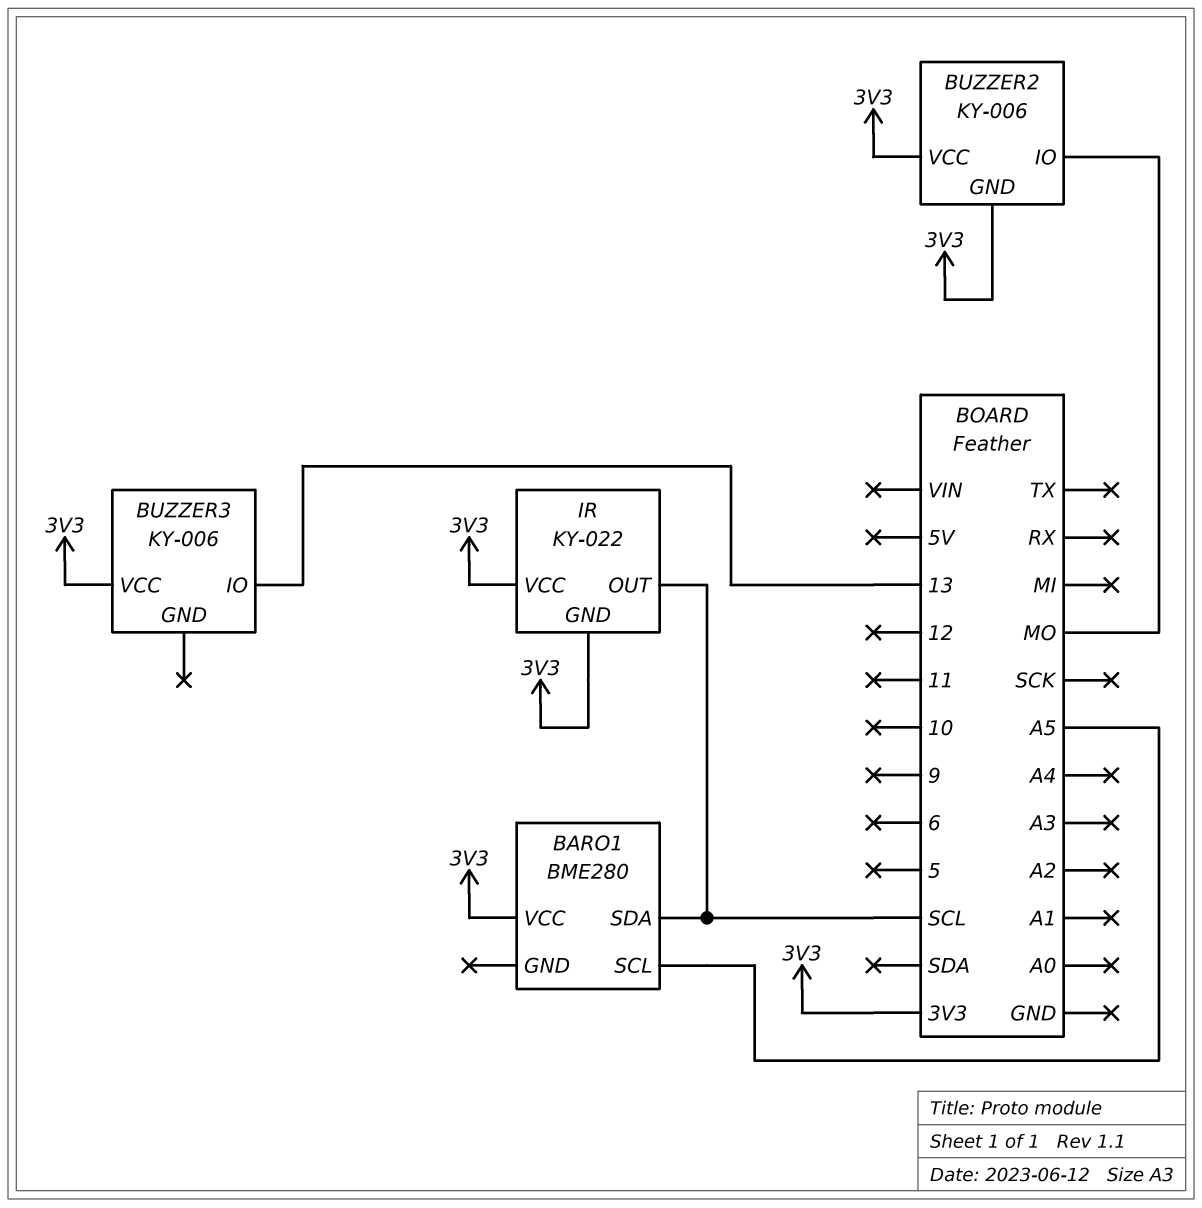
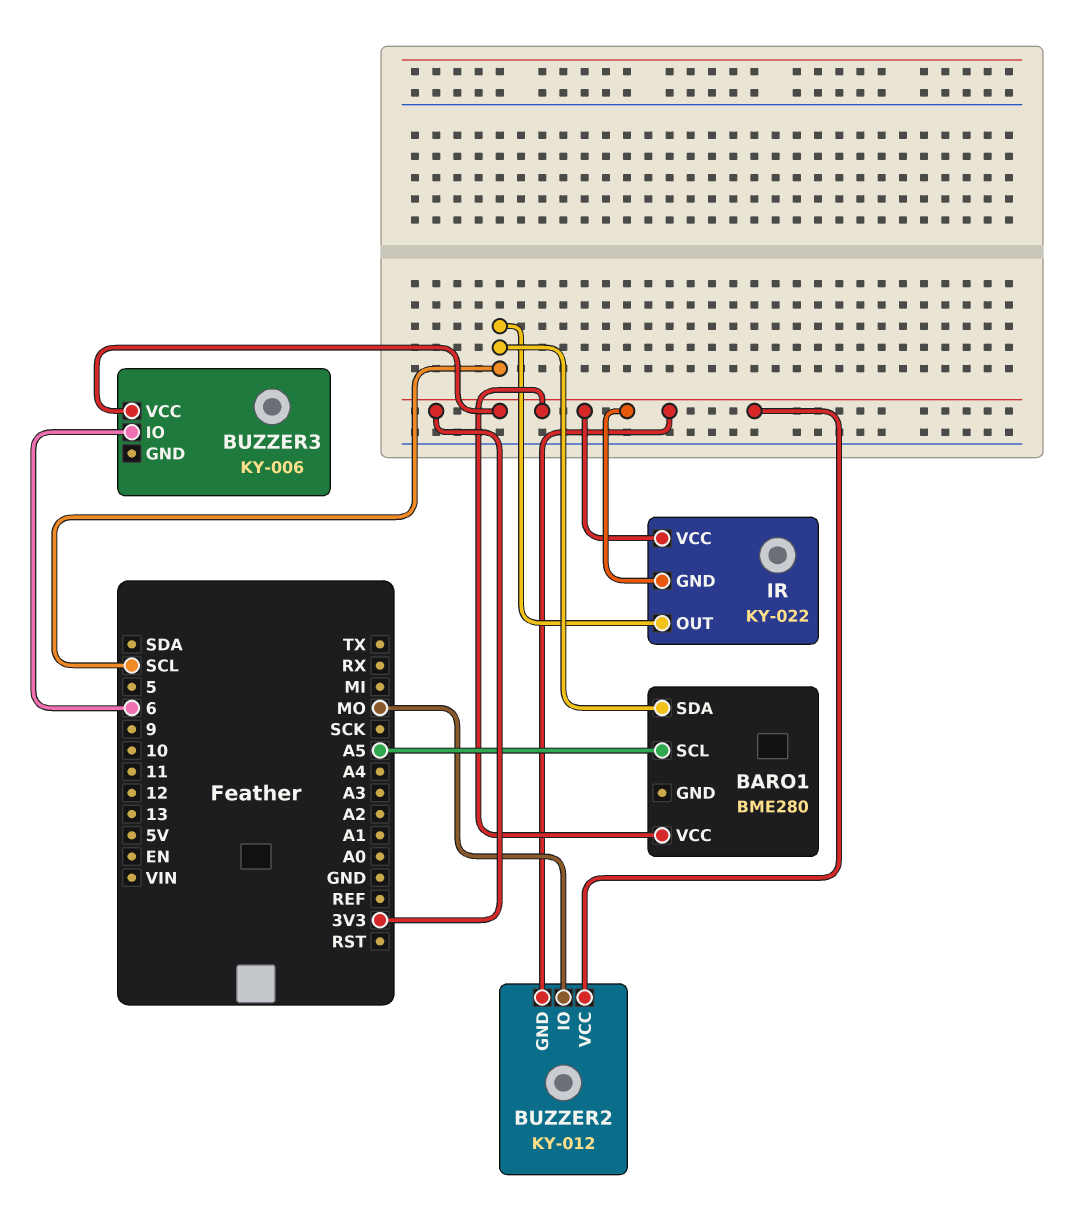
BUZZER2: KY-006 -> KY-012
BUZZER3 pin IO: 13 -> 6

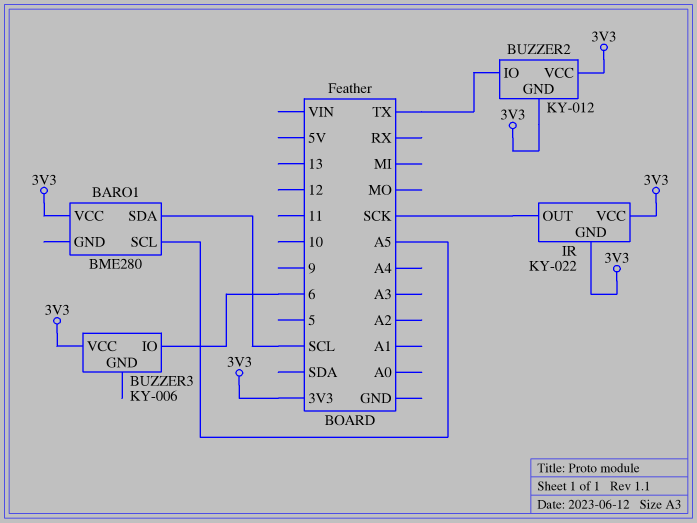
BUZZER2 pin IO: MO -> TX
IR pin OUT: SCL -> SCK

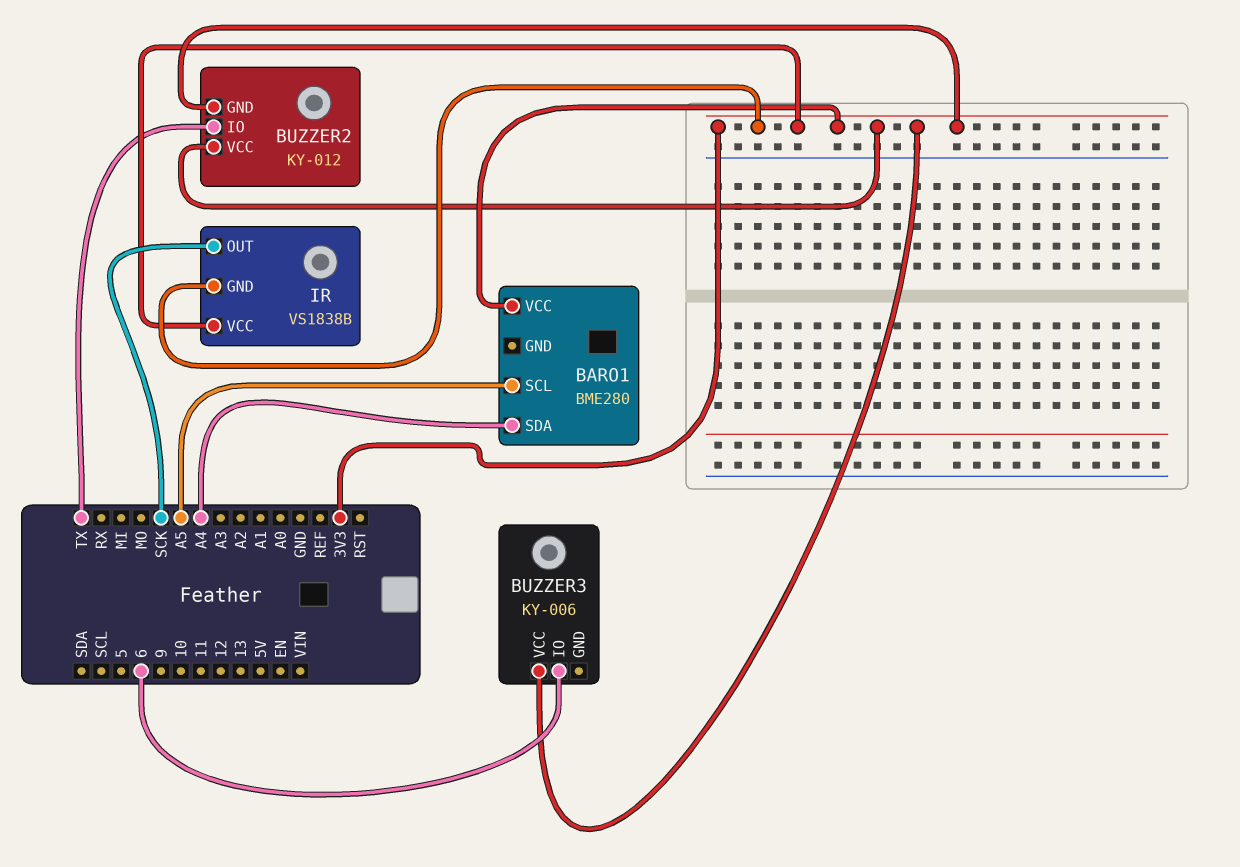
BARO1 pin SDA: SCL -> A4
IR: KY-022 -> VS1838B

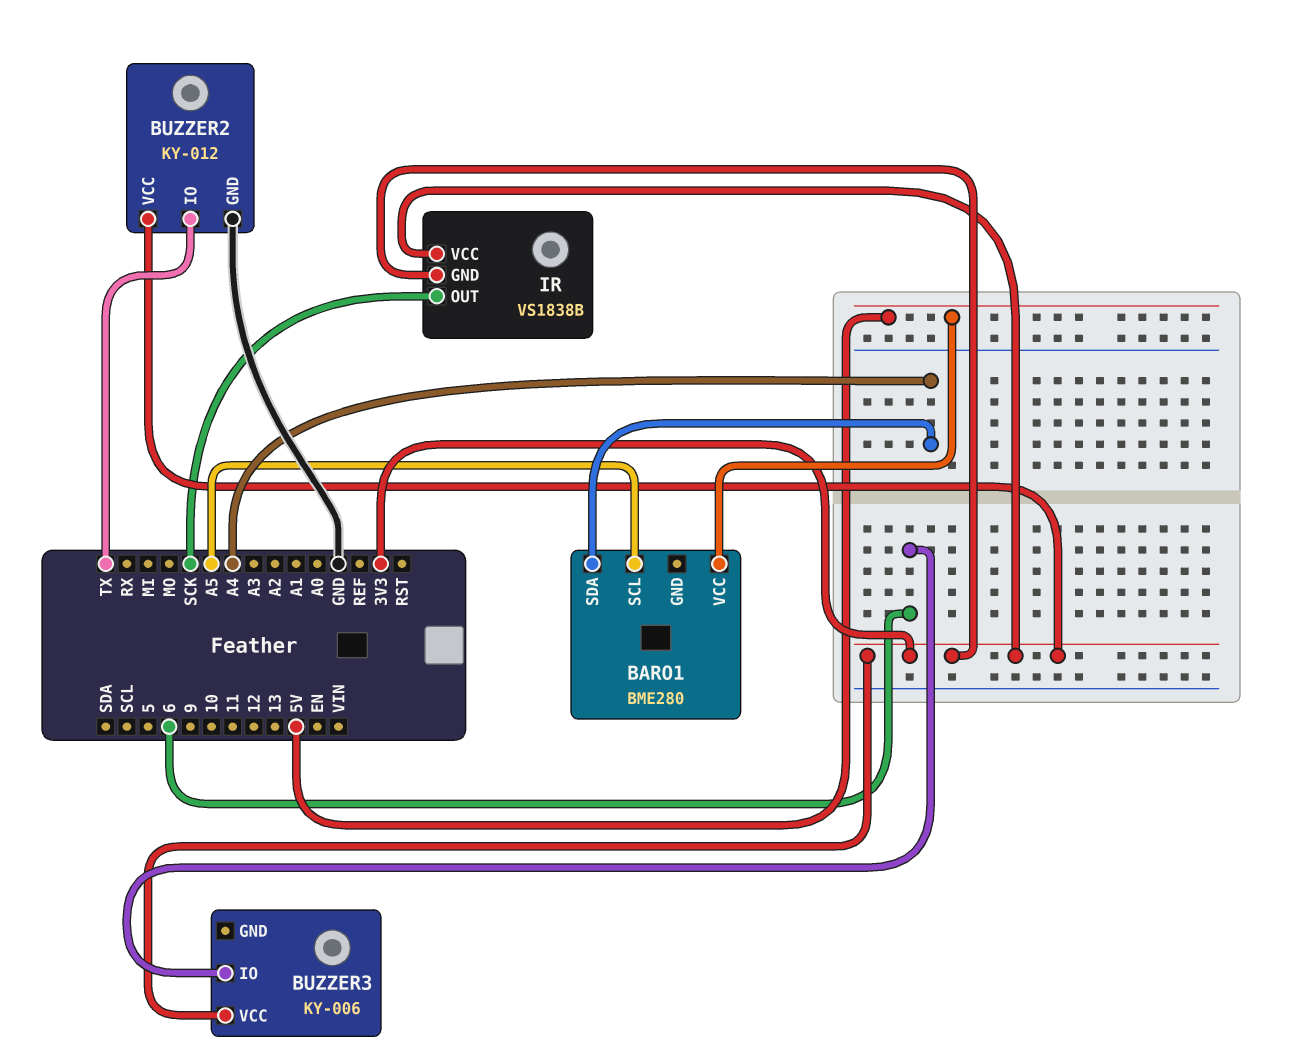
BARO1 pin VCC: 3V3 -> 5V
BUZZER2 pin GND: 3V3 -> GND

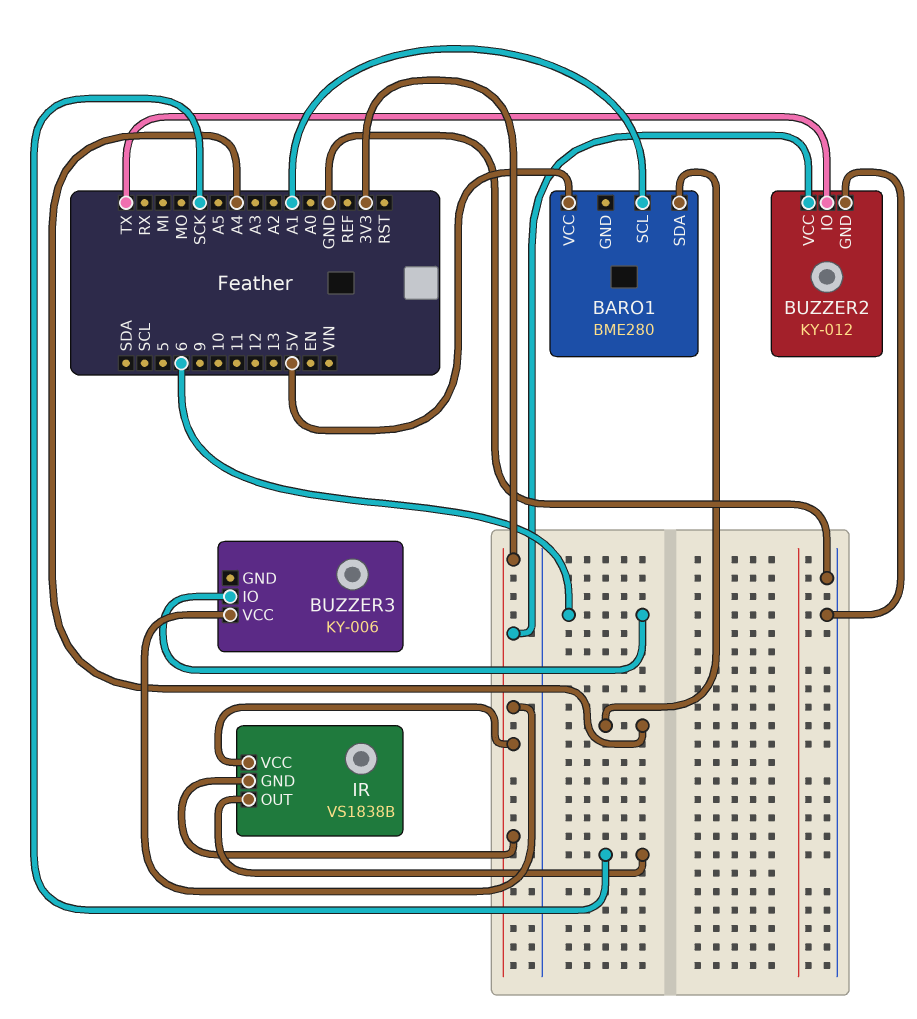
BARO1 pin SCL: A5 -> A1

